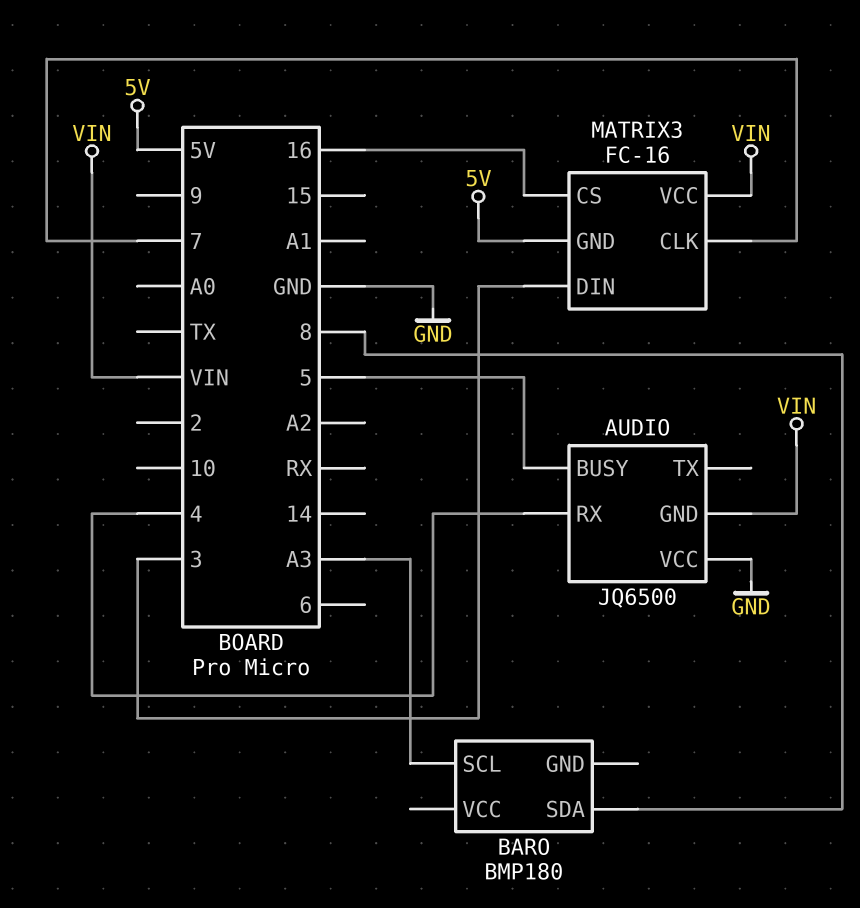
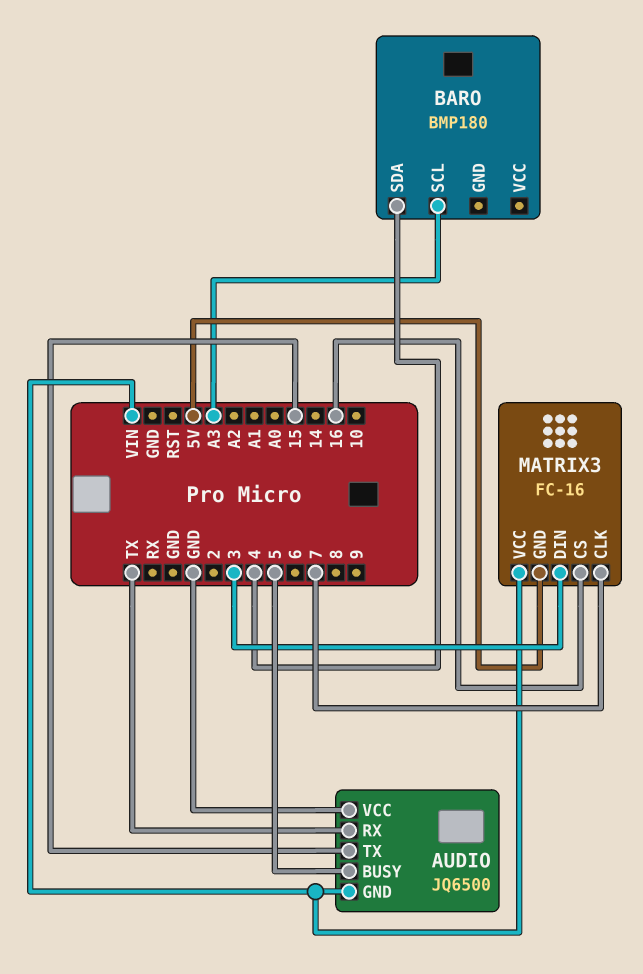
AUDIO pin RX: 4 -> TX
AUDIO pin TX: none -> 15
BARO pin SDA: 8 -> 4

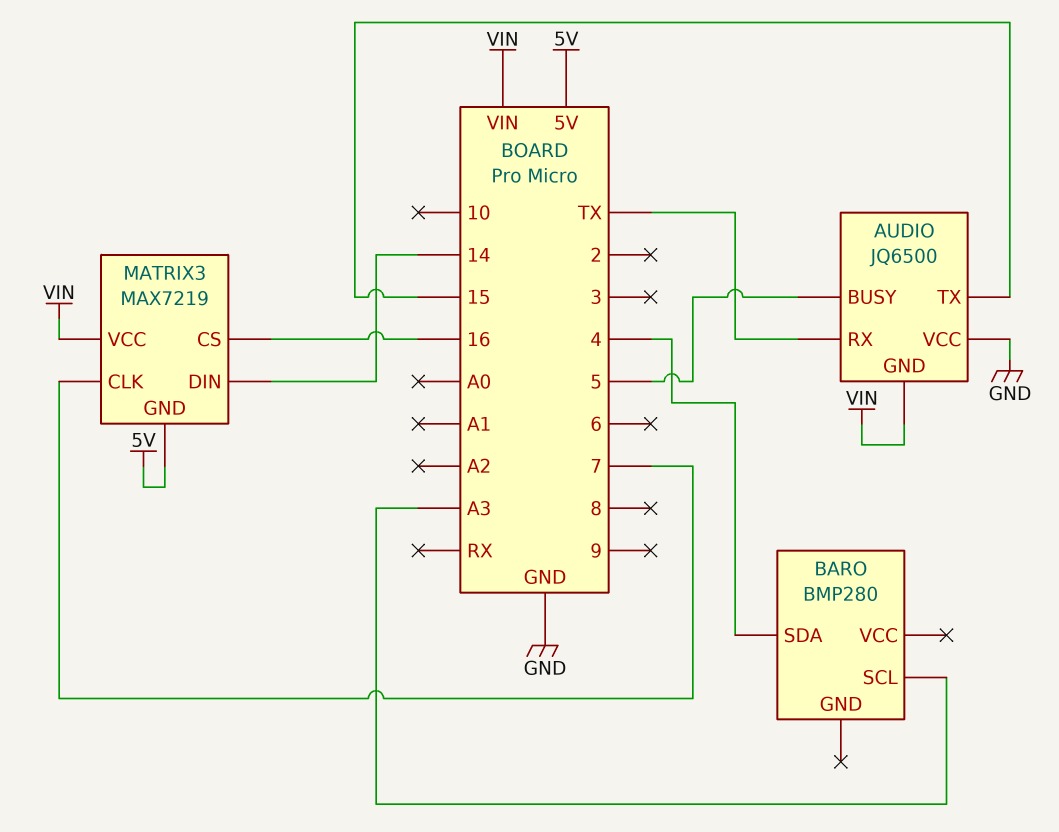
BARO: BMP180 -> BMP280
MATRIX3: FC-16 -> MAX7219
MATRIX3 pin DIN: 3 -> 14

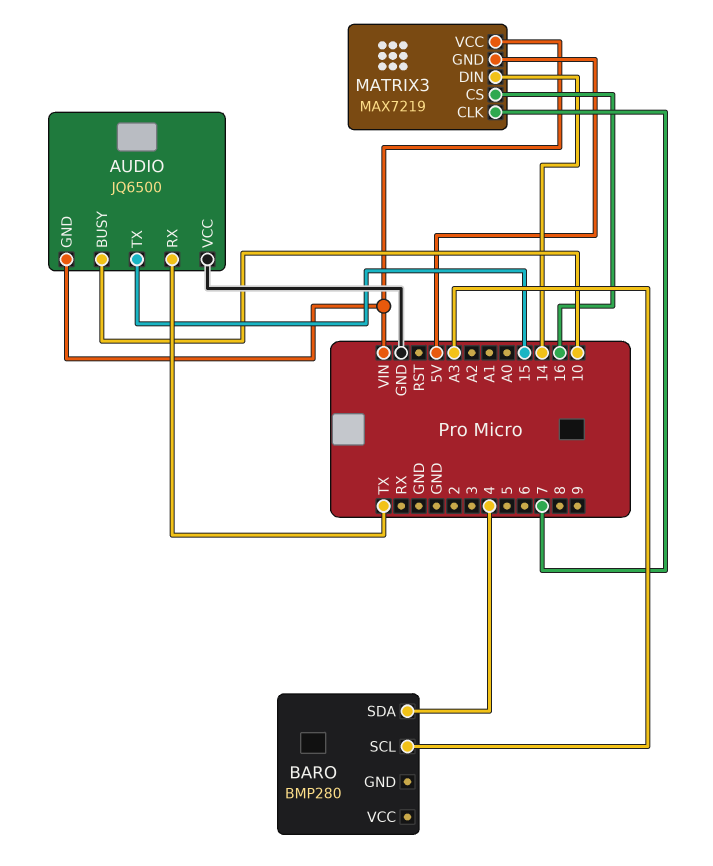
AUDIO pin BUSY: 5 -> 10

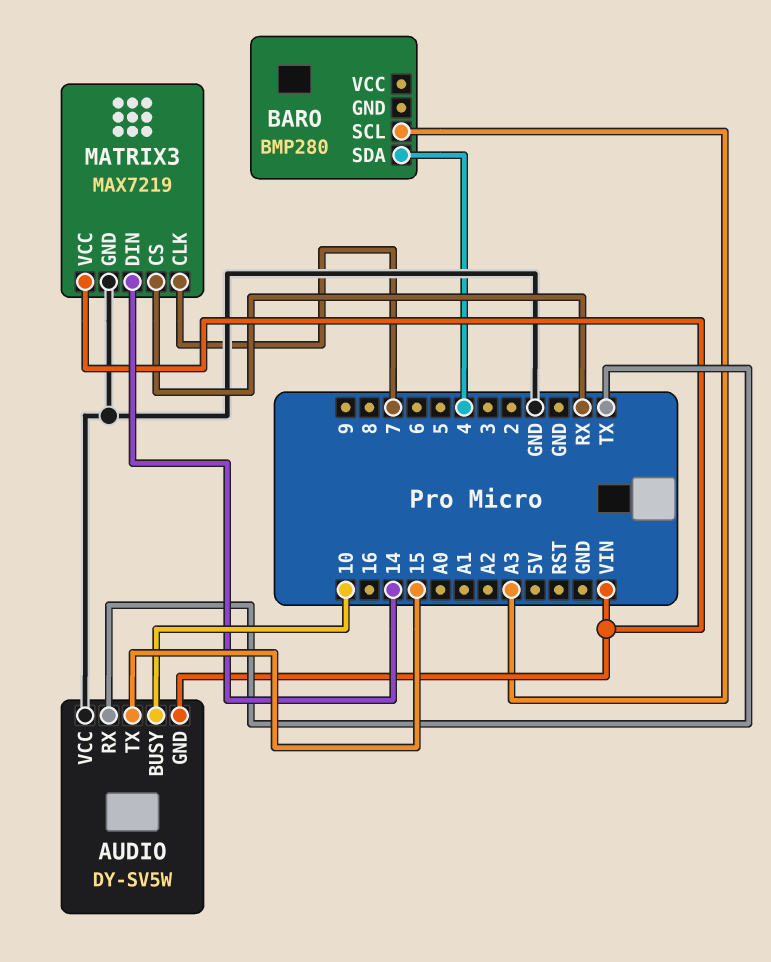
AUDIO: JQ6500 -> DY-SV5W
MATRIX3 pin CS: 16 -> RX
MATRIX3 pin GND: 5V -> GND

